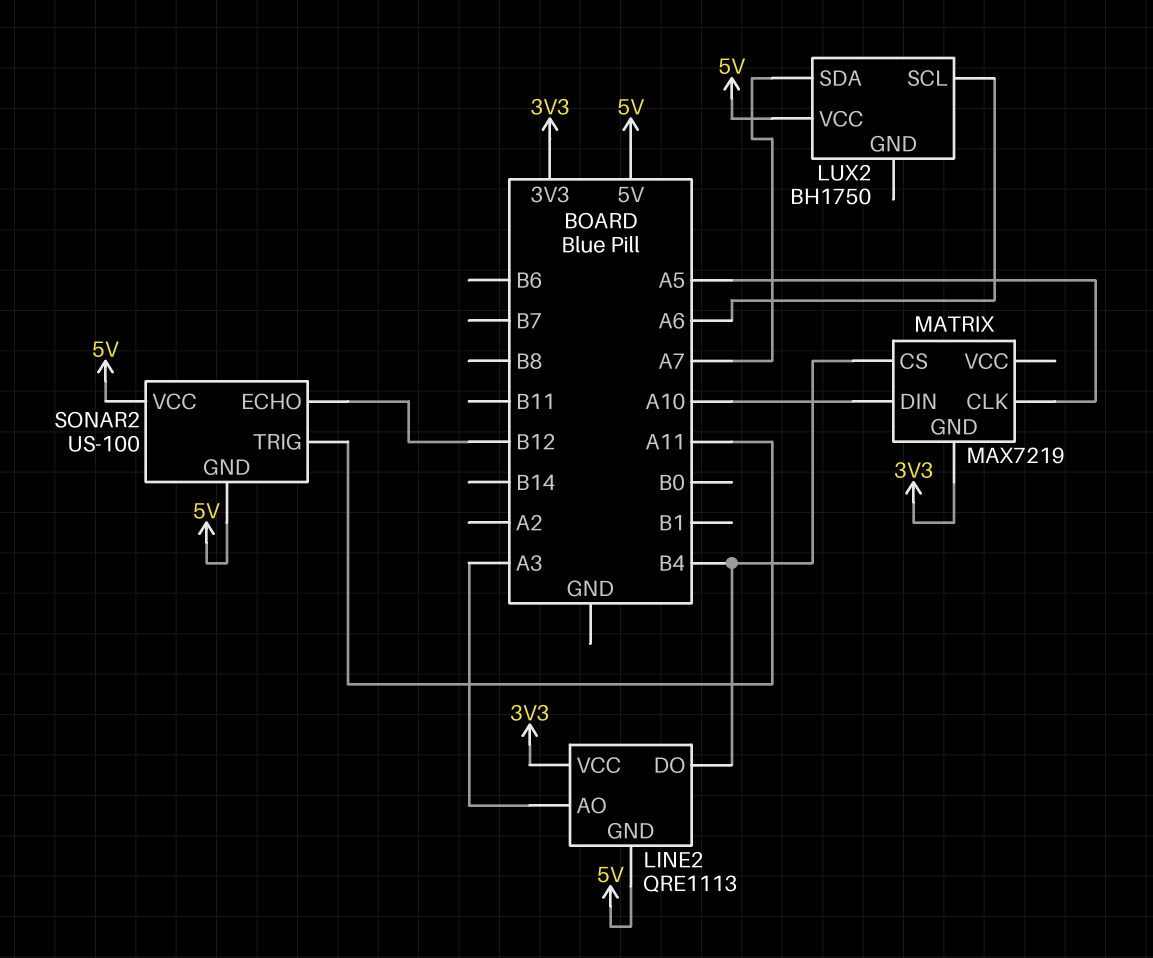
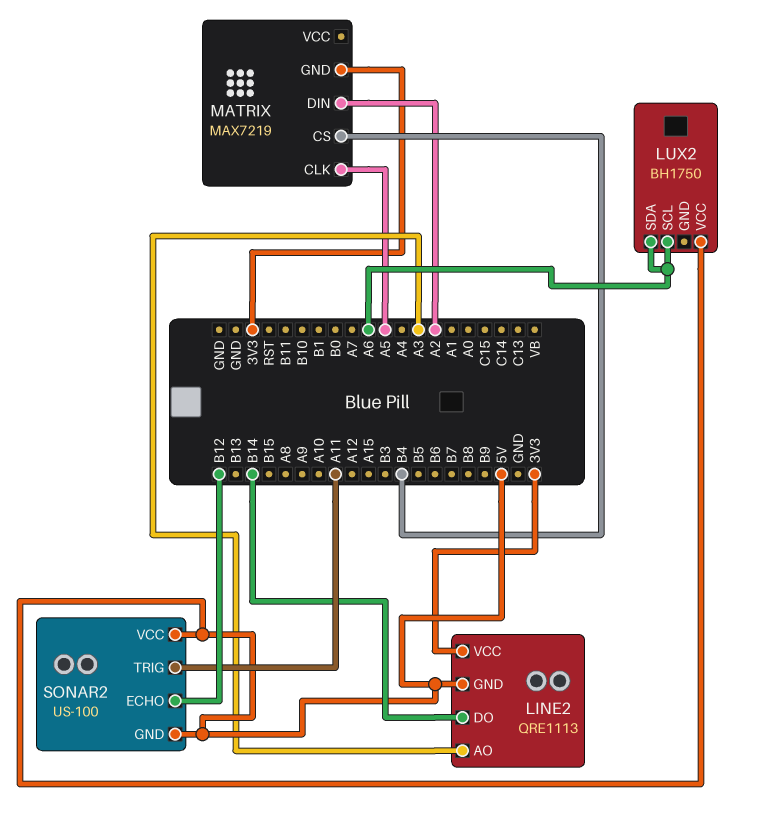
LINE2 pin DO: B4 -> B14
LUX2 pin SDA: A7 -> A6
MATRIX pin DIN: A10 -> A2

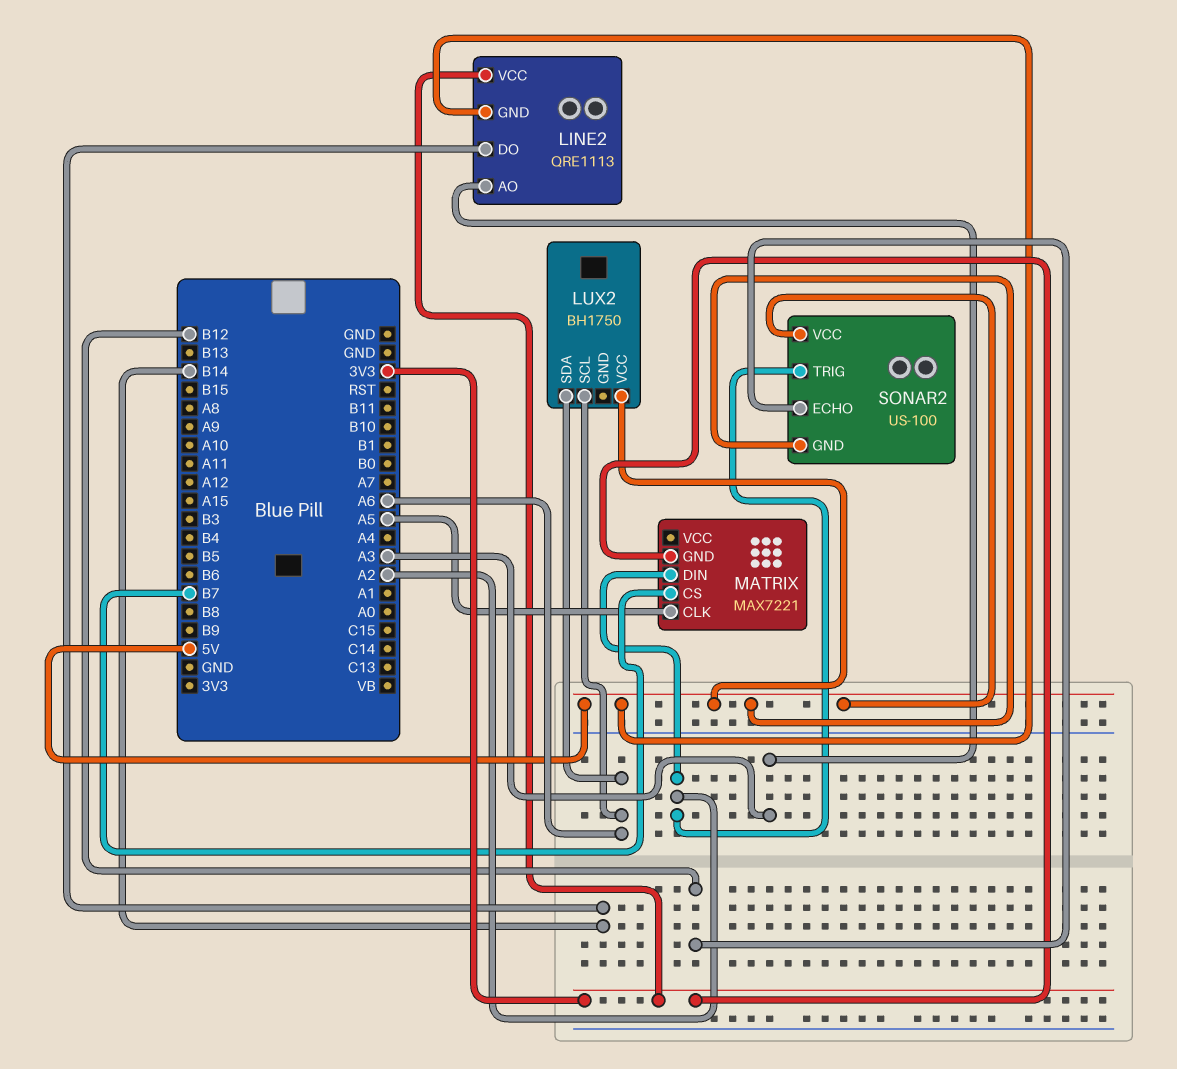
MATRIX: MAX7219 -> MAX7221
MATRIX pin CS: B4 -> B7
SONAR2 pin TRIG: A11 -> A2

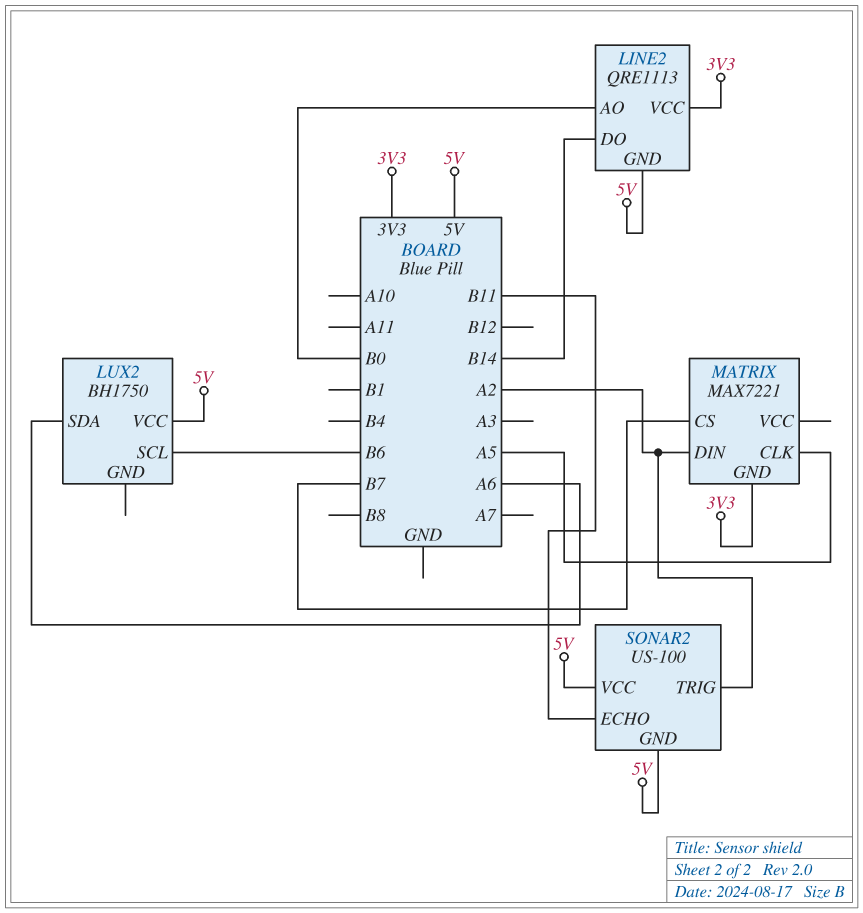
LINE2 pin AO: A3 -> B0
LUX2 pin SCL: A6 -> B6
SONAR2 pin ECHO: B12 -> B11

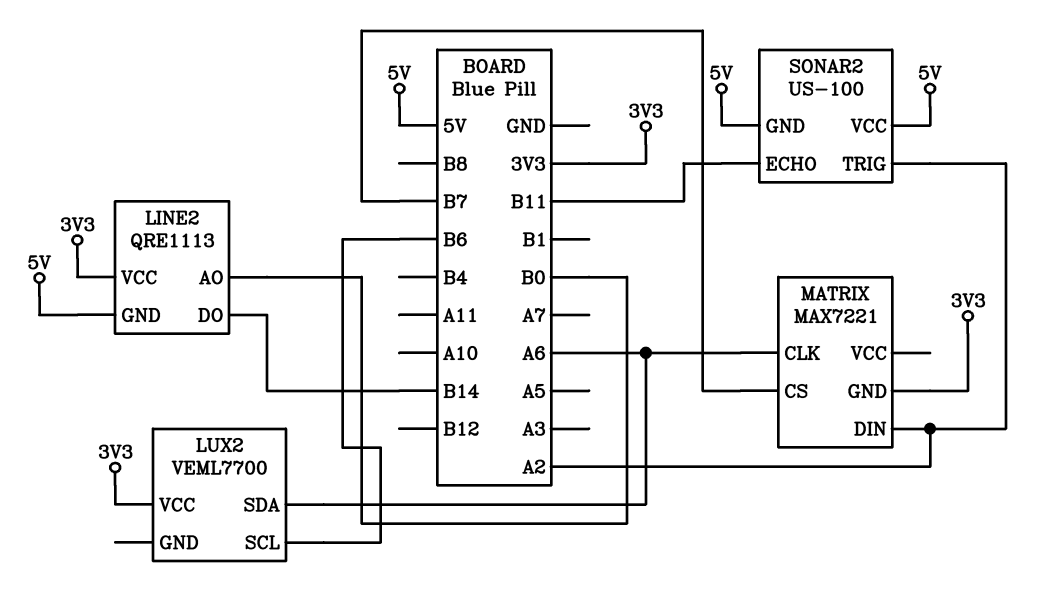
LUX2: BH1750 -> VEML7700
LUX2 pin VCC: 5V -> 3V3
MATRIX pin CLK: A5 -> A6

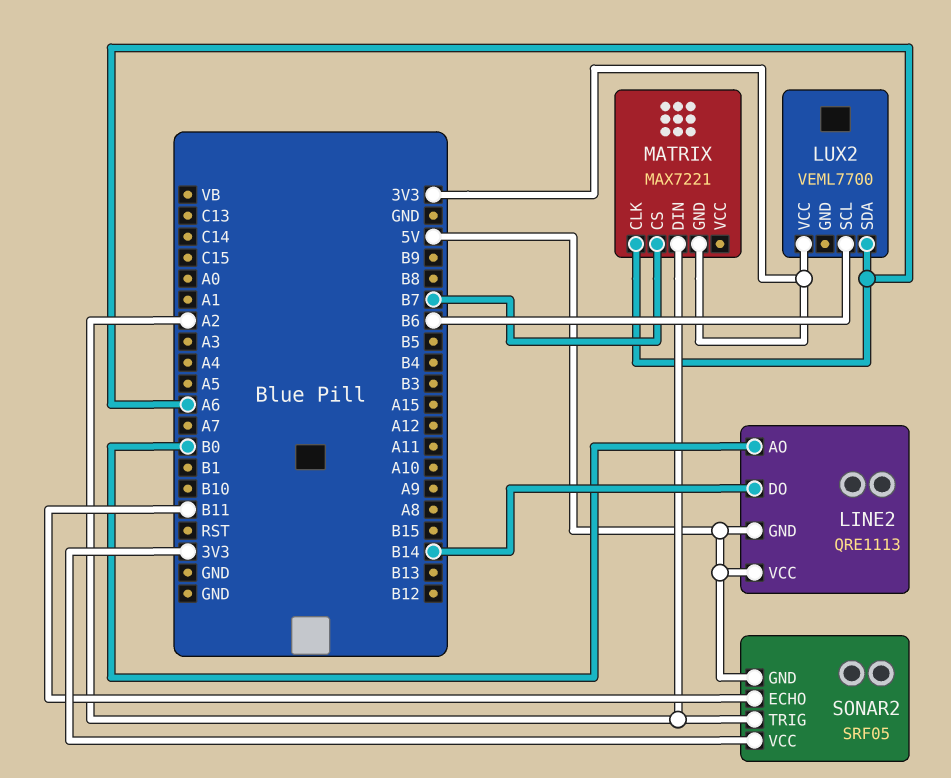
LINE2 pin VCC: 3V3 -> 5V
SONAR2: US-100 -> SRF05
SONAR2 pin VCC: 5V -> 3V3

